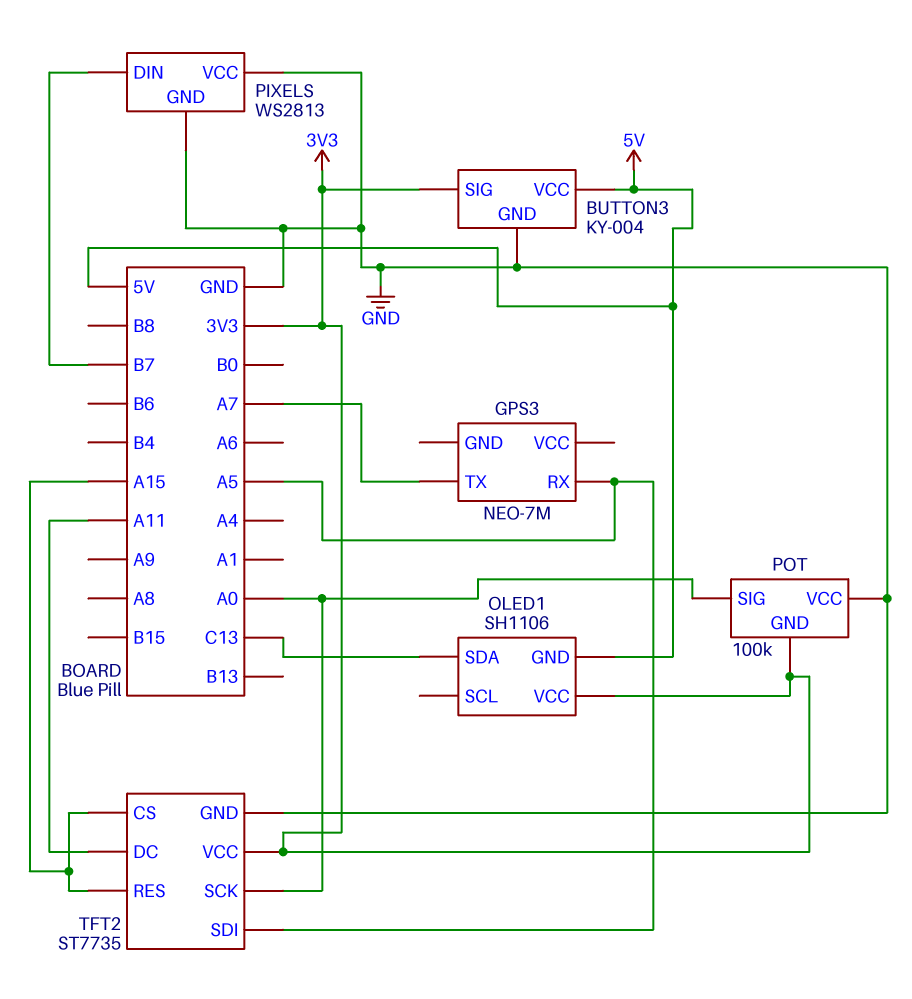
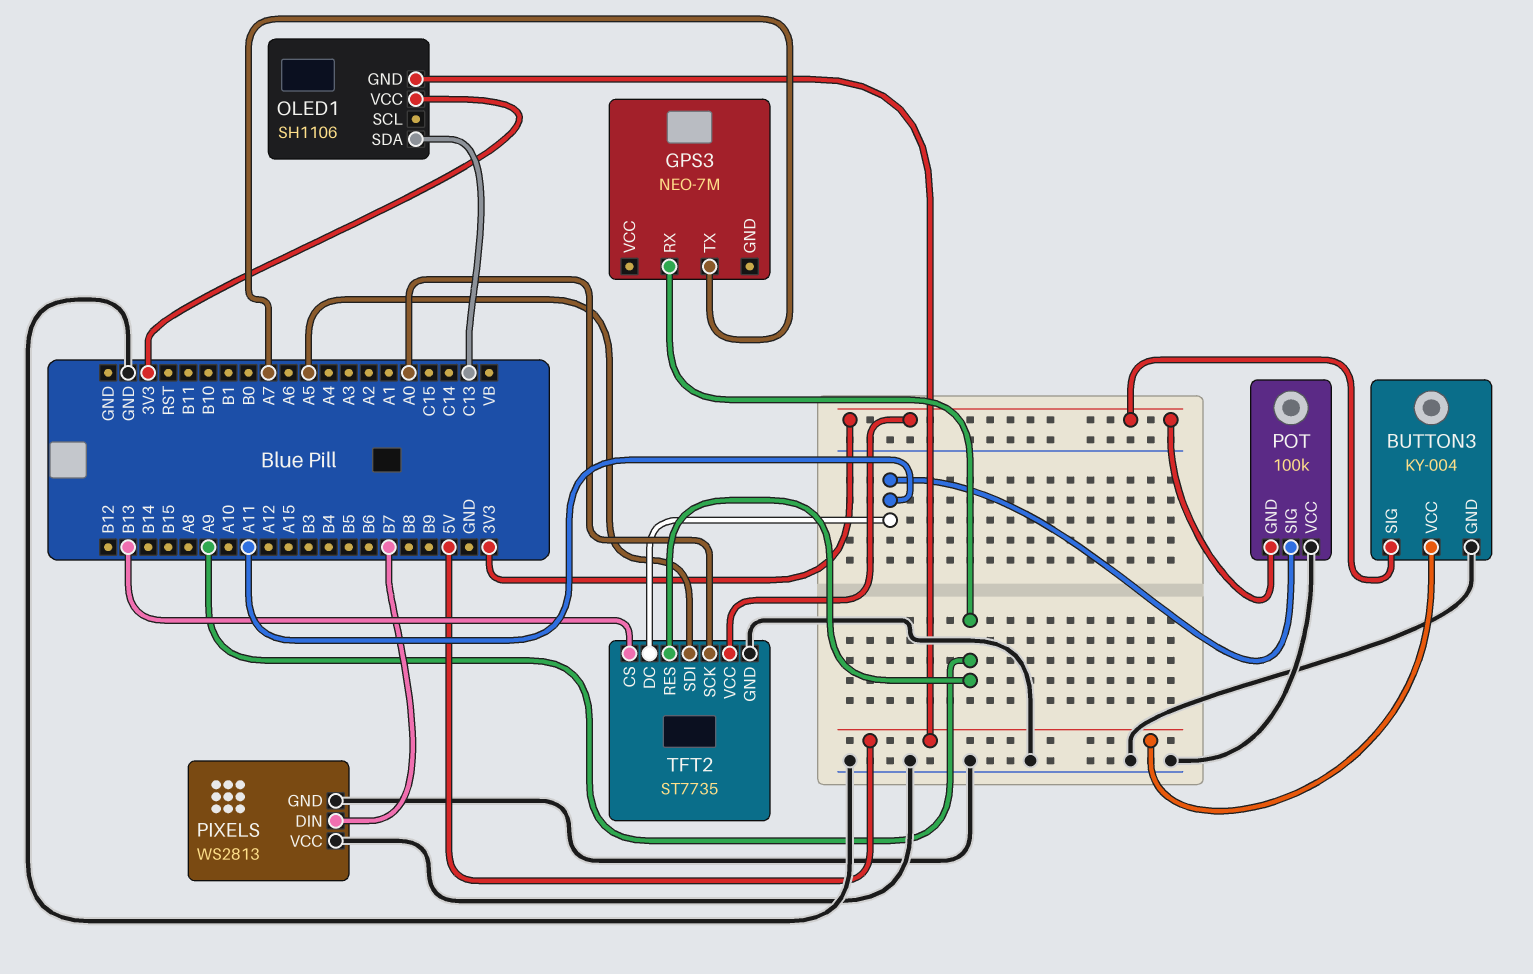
GPS3 pin RX: A5 -> A9
POT pin SIG: A0 -> A11
TFT2 pin CS: A15 -> B13
TFT2 pin RES: A15 -> A9

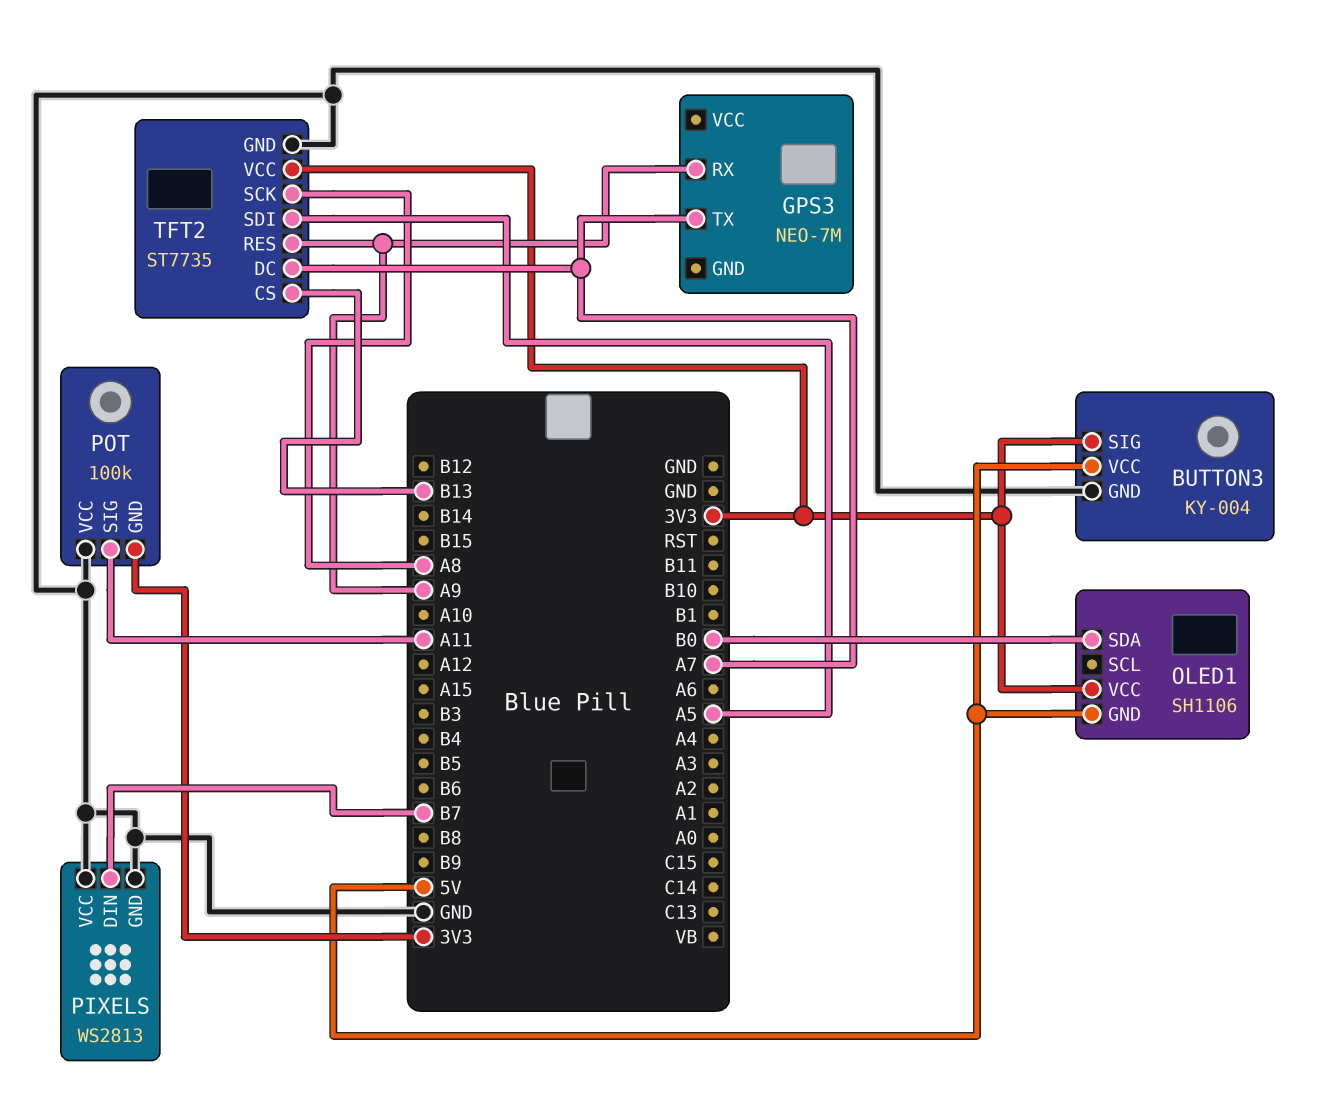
OLED1 pin SDA: C13 -> B0
TFT2 pin DC: A11 -> A7
TFT2 pin SCK: A0 -> A8

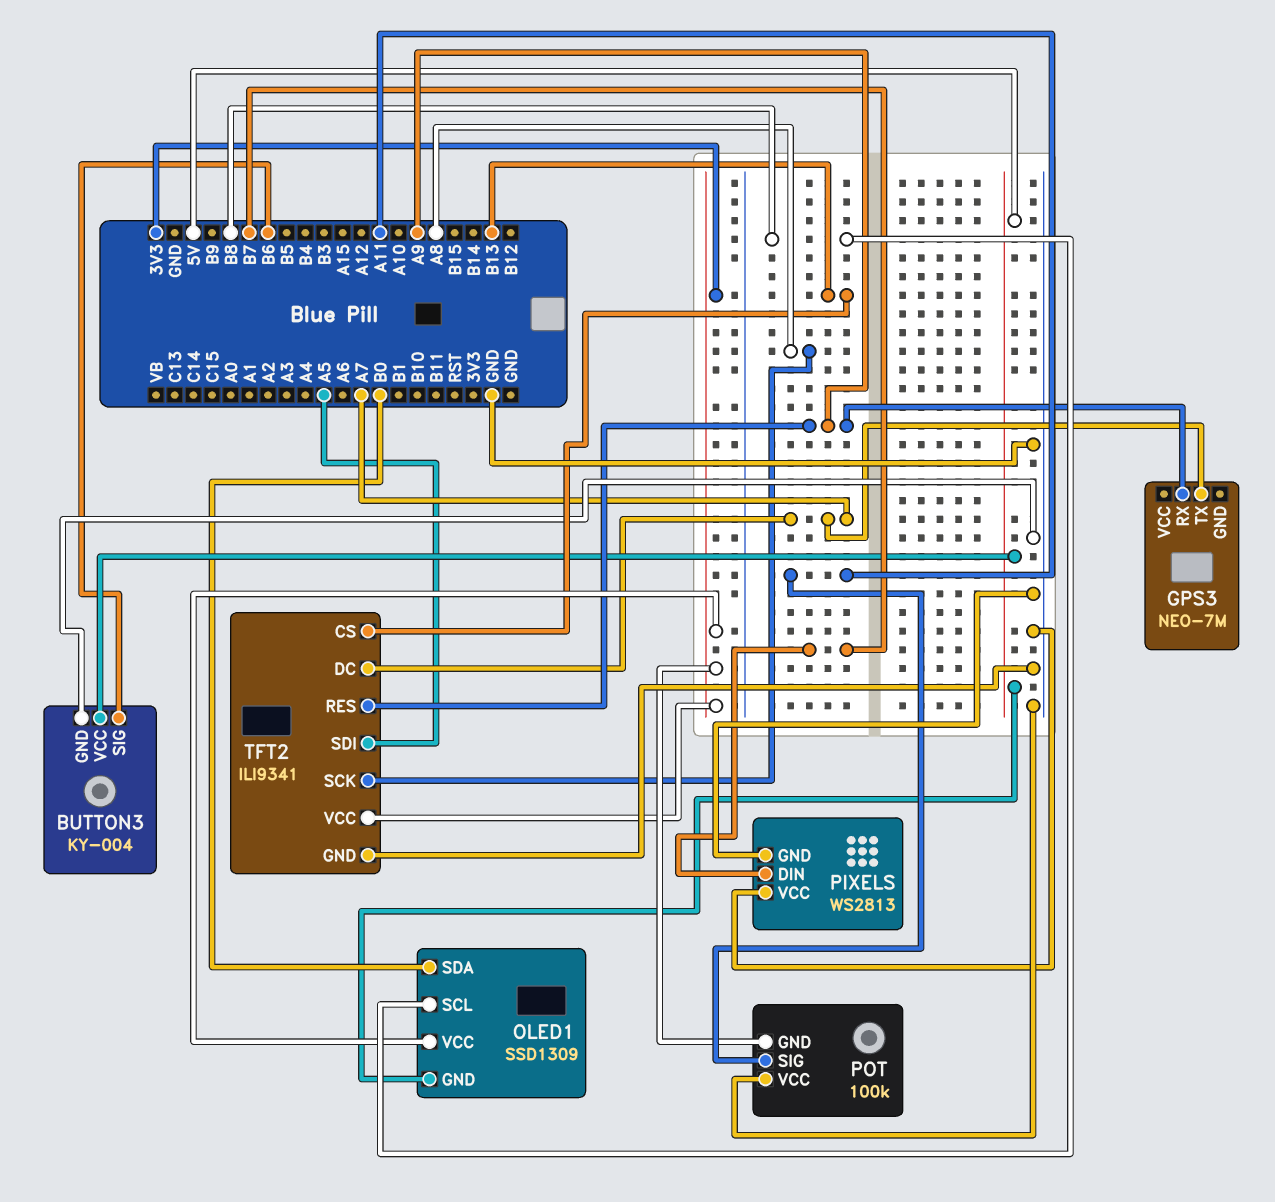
BUTTON3 pin SIG: 3V3 -> B6
OLED1: SH1106 -> SSD1309
OLED1 pin SCL: none -> B8
TFT2: ST7735 -> ILI9341

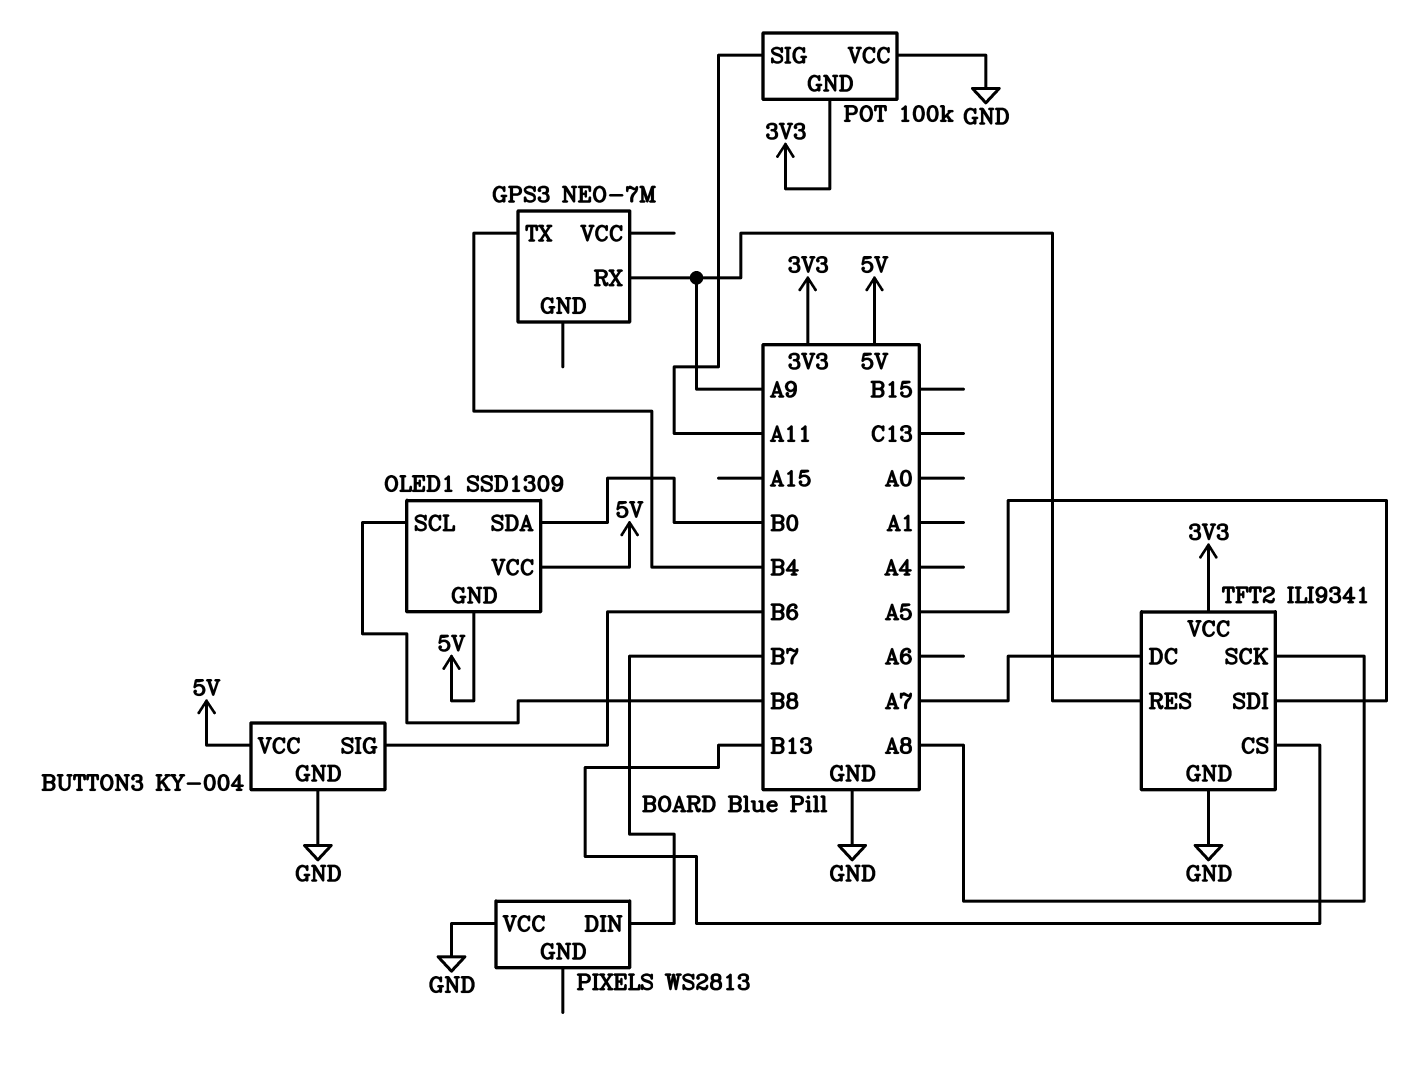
GPS3 pin TX: A7 -> B4
OLED1 pin VCC: 3V3 -> 5V
PIXELS pin GND: GND -> none

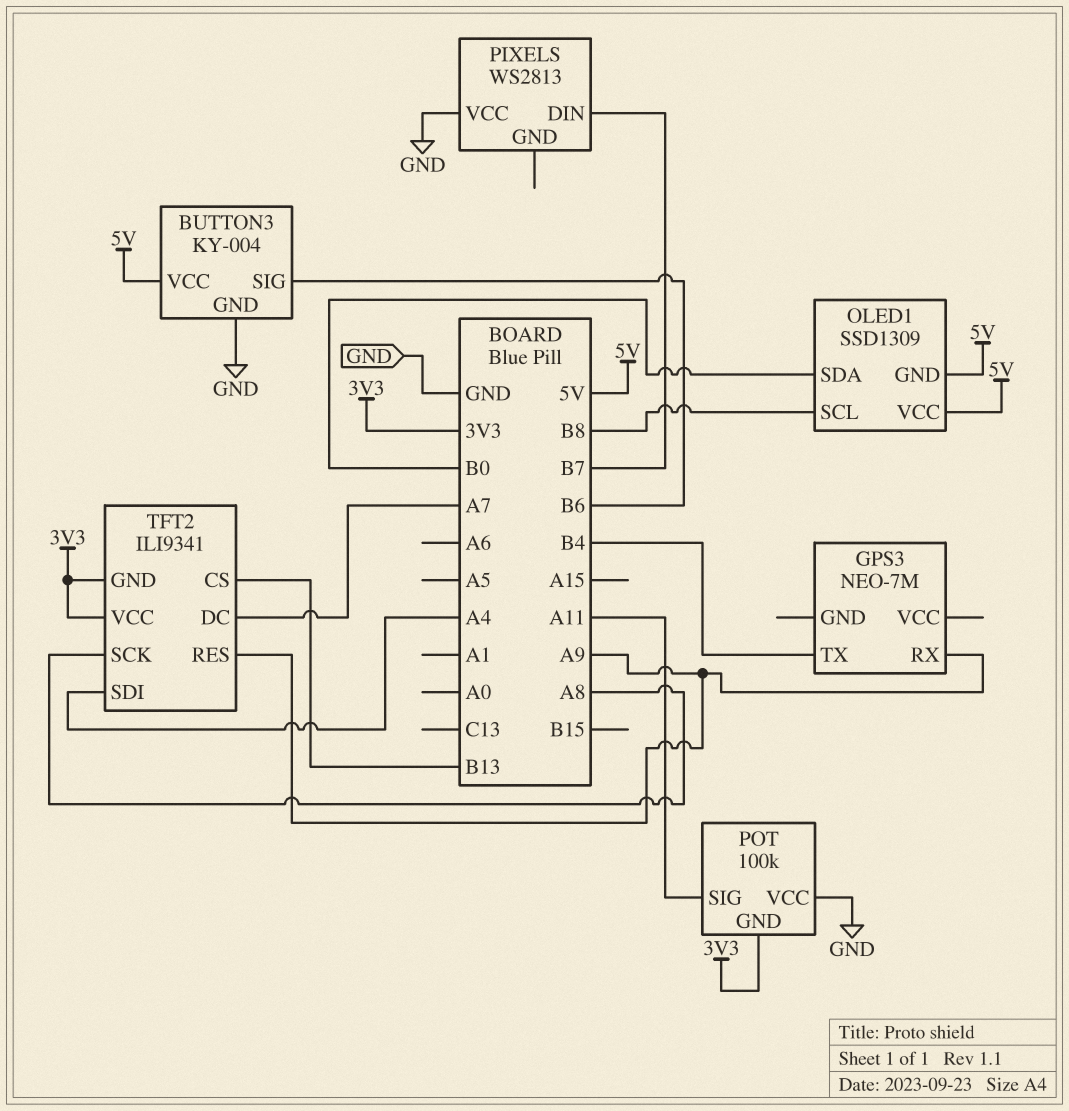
TFT2 pin GND: GND -> 3V3
TFT2 pin SDI: A5 -> A4

